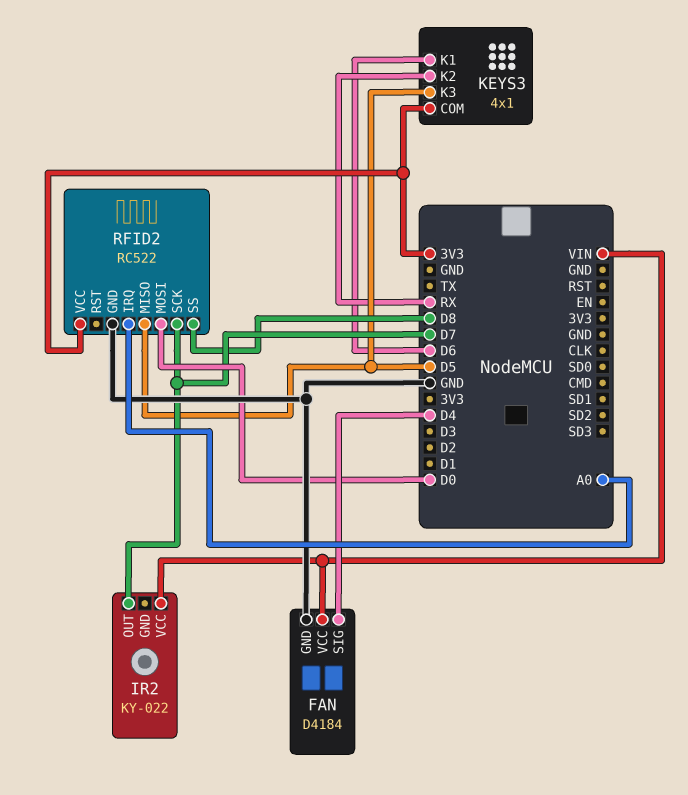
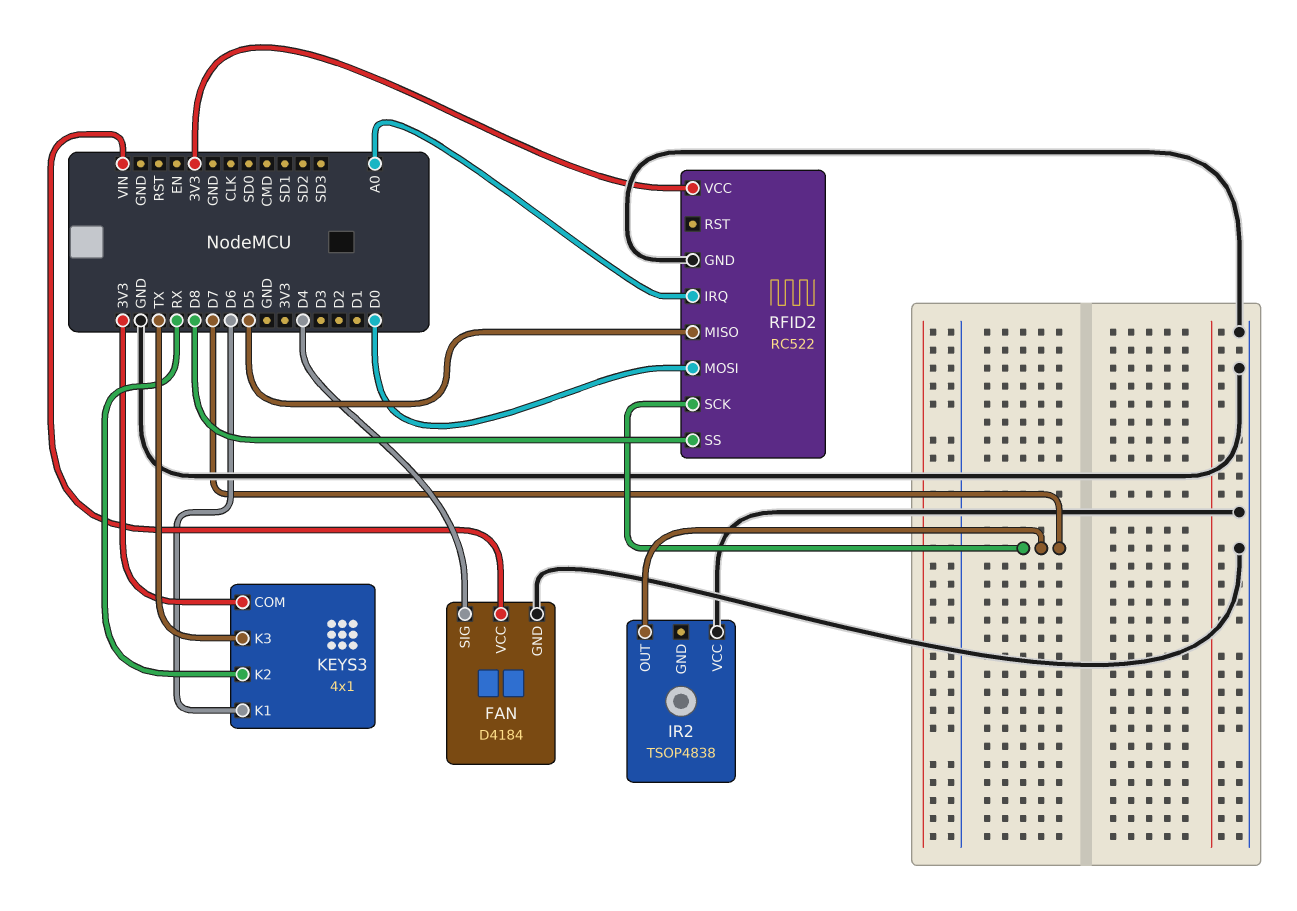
IR2: KY-022 -> TSOP4838
IR2 pin VCC: VIN -> GND
KEYS3 pin K3: D5 -> TX

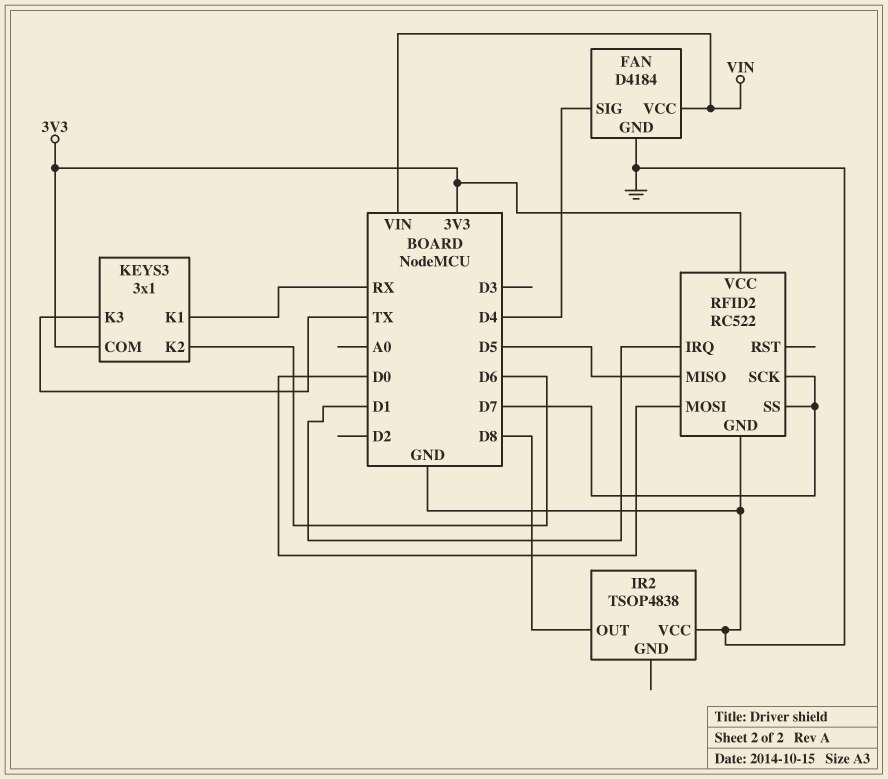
IR2 pin OUT: D7 -> D8
KEYS3: 4x1 -> 3x1
KEYS3 pin K1: D6 -> RX
KEYS3 pin K2: RX -> D6
RFID2 pin IRQ: A0 -> D1
RFID2 pin SS: D8 -> D7

